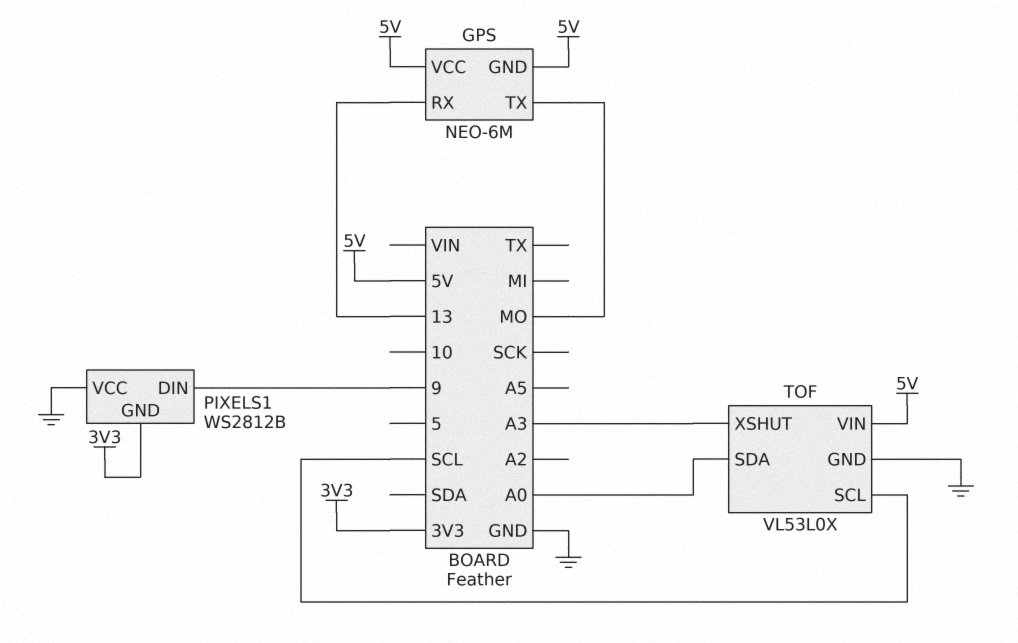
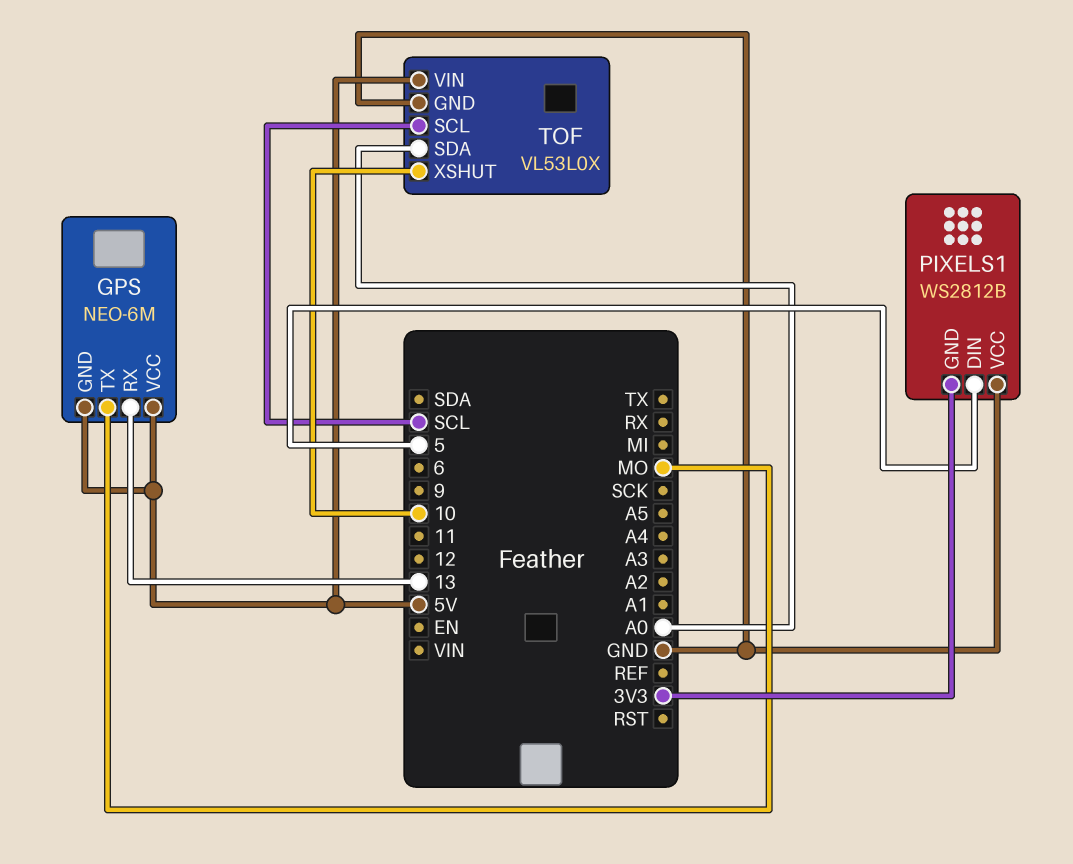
PIXELS1 pin DIN: 9 -> 5
TOF pin XSHUT: A3 -> 10

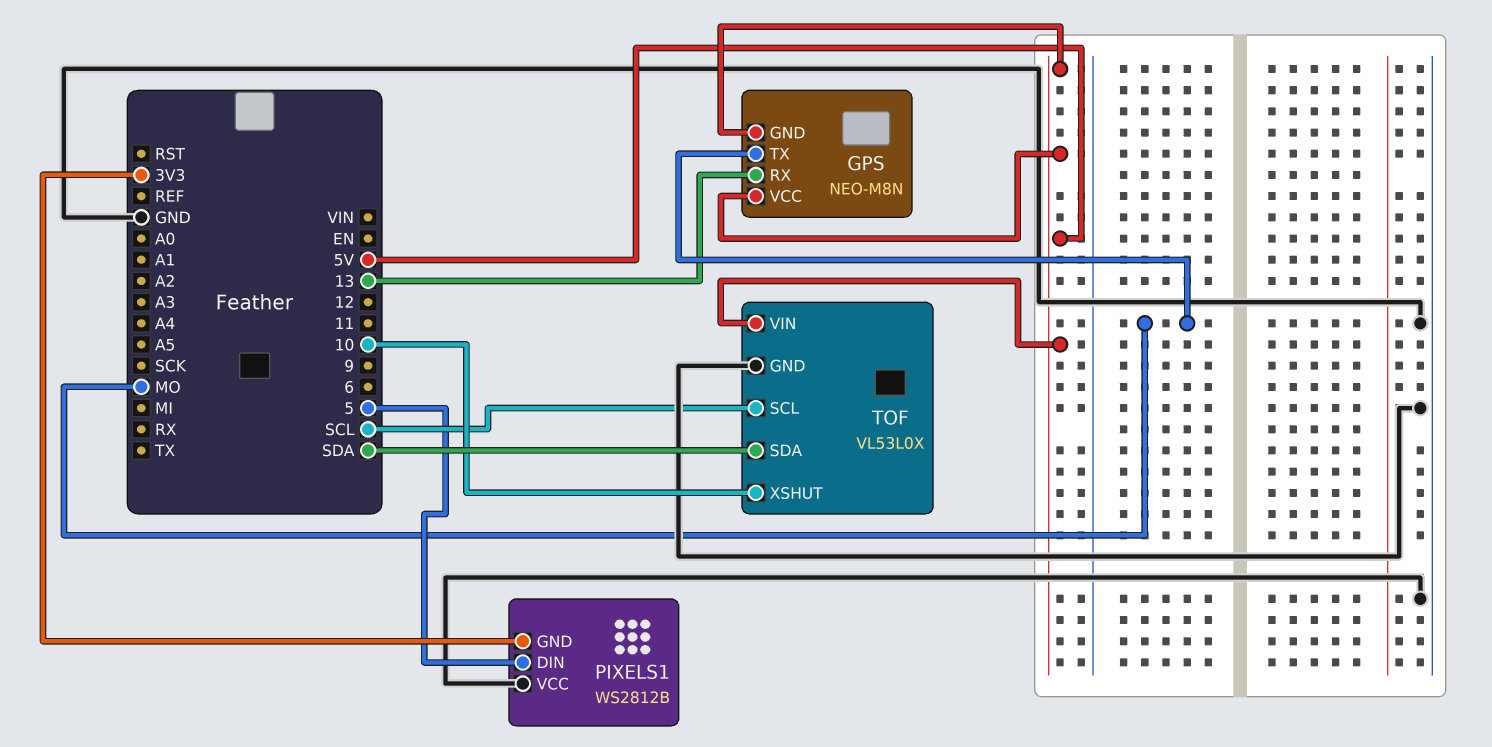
GPS: NEO-6M -> NEO-M8N
TOF pin SDA: A0 -> SDA

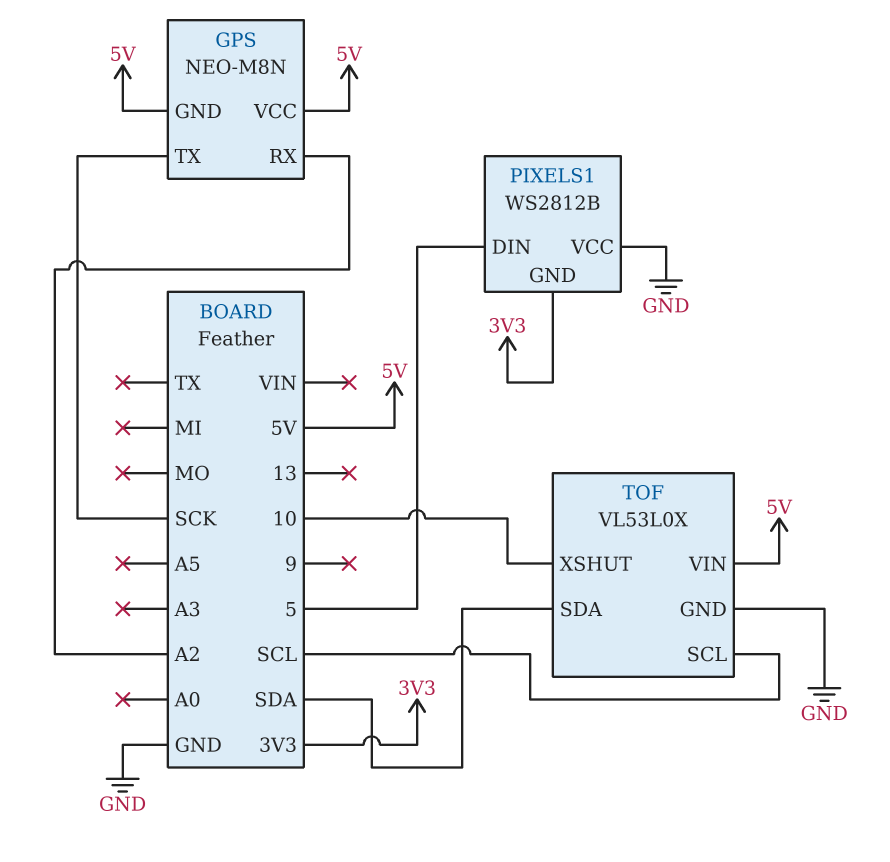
GPS pin RX: 13 -> A2
GPS pin TX: MO -> SCK

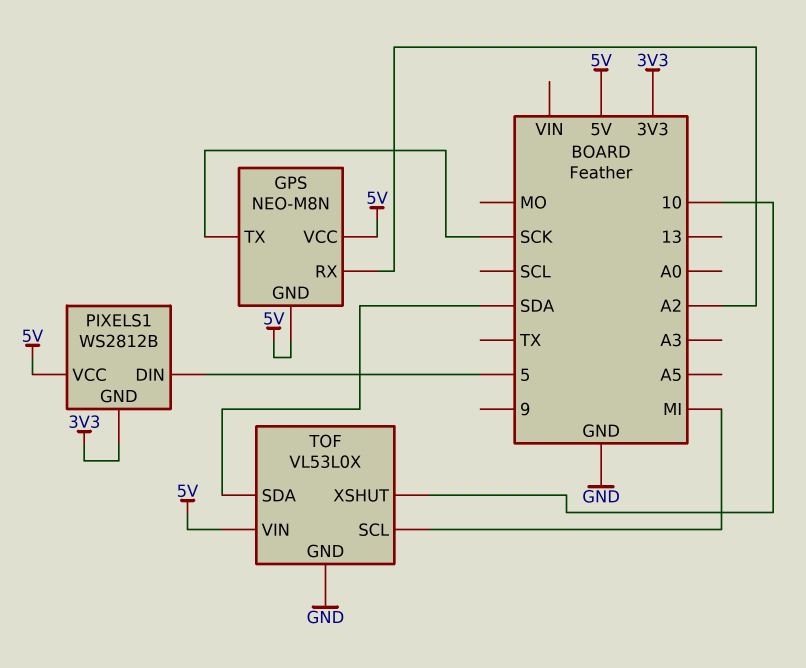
PIXELS1 pin VCC: GND -> 5V
TOF pin SCL: SCL -> MI

